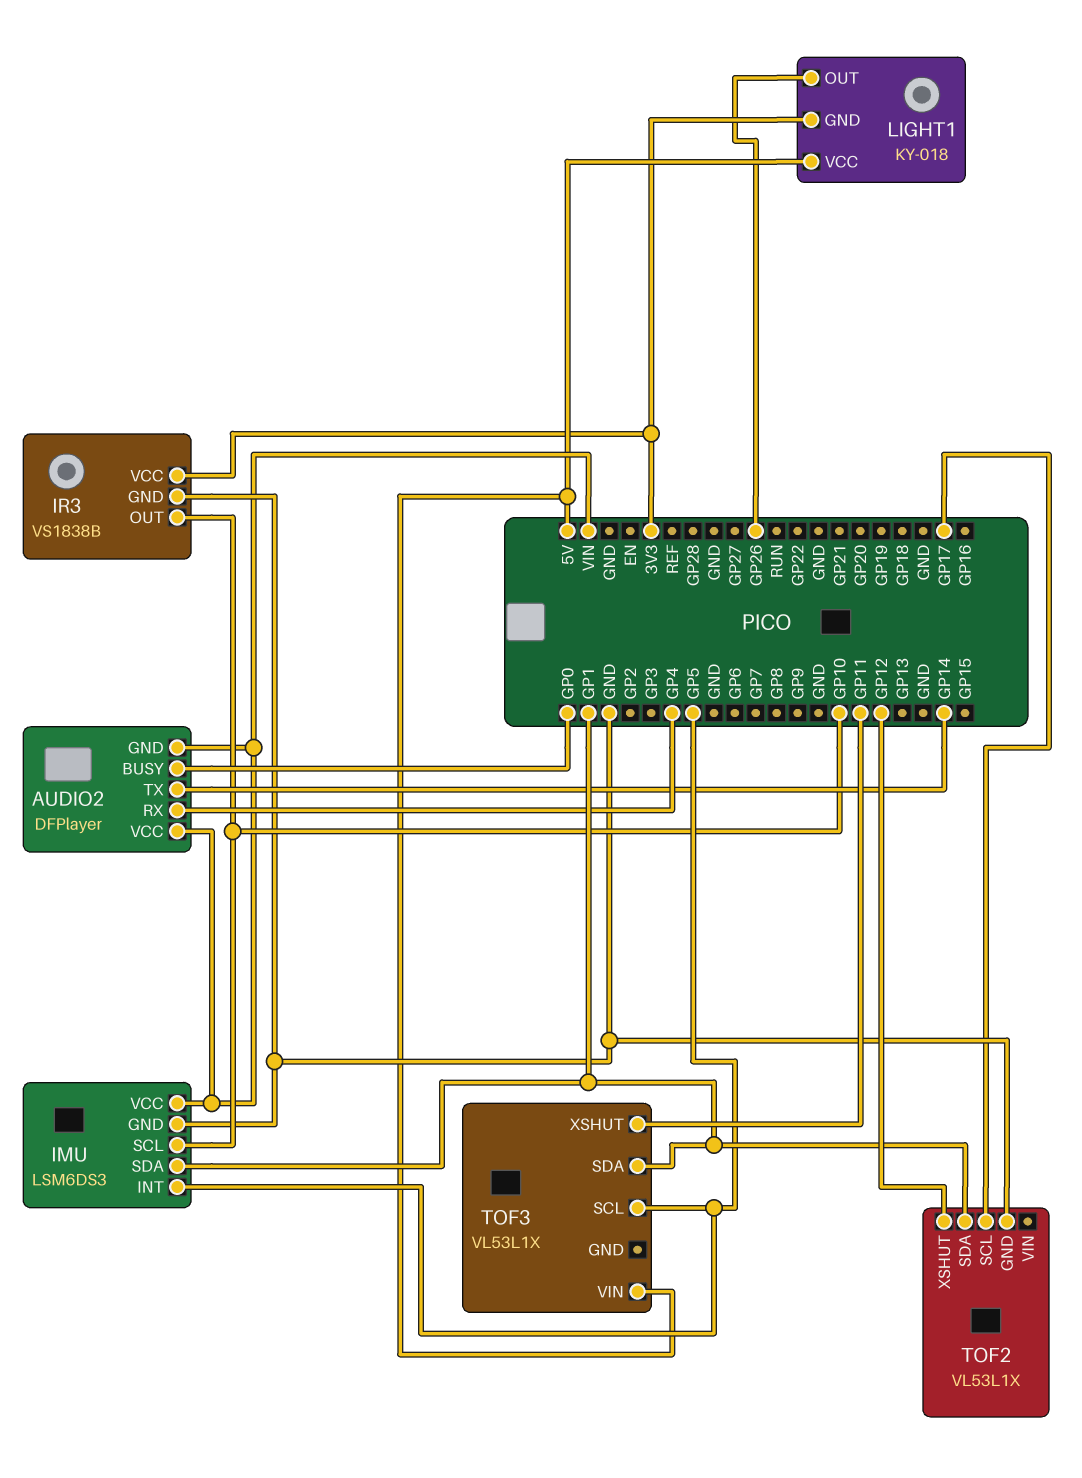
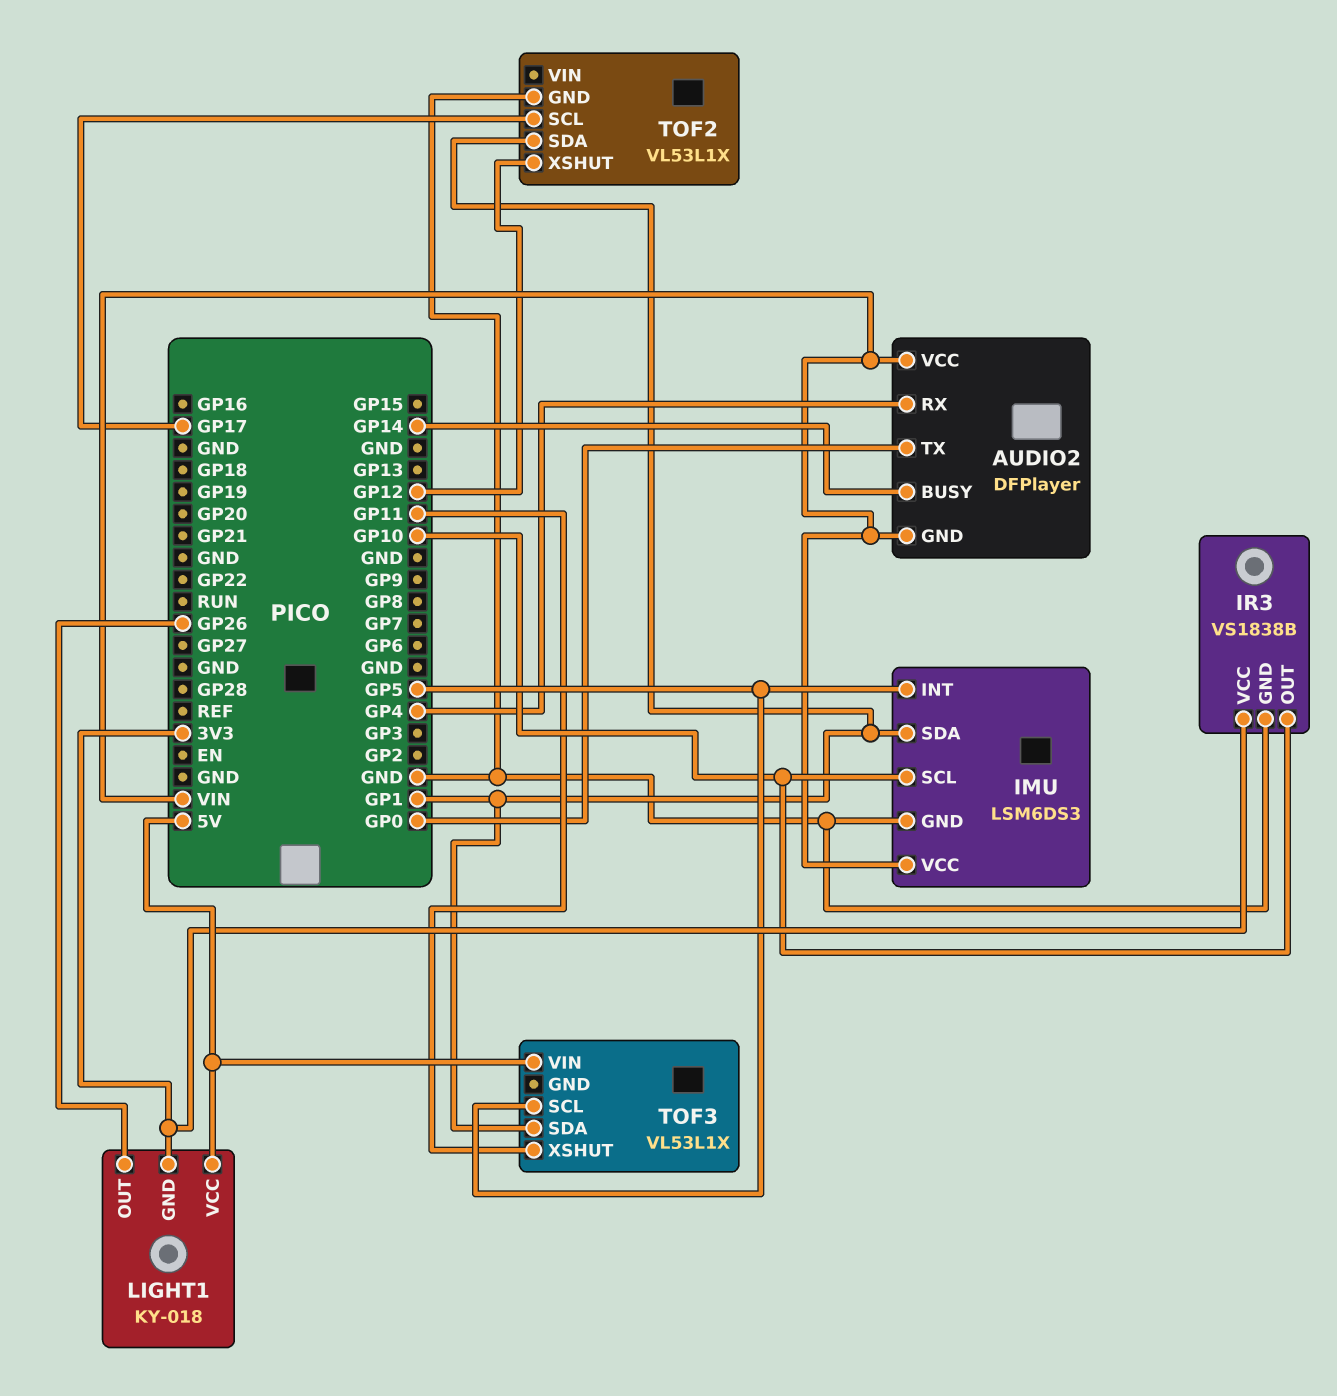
AUDIO2 pin BUSY: GP0 -> GP14
AUDIO2 pin TX: GP14 -> GP0

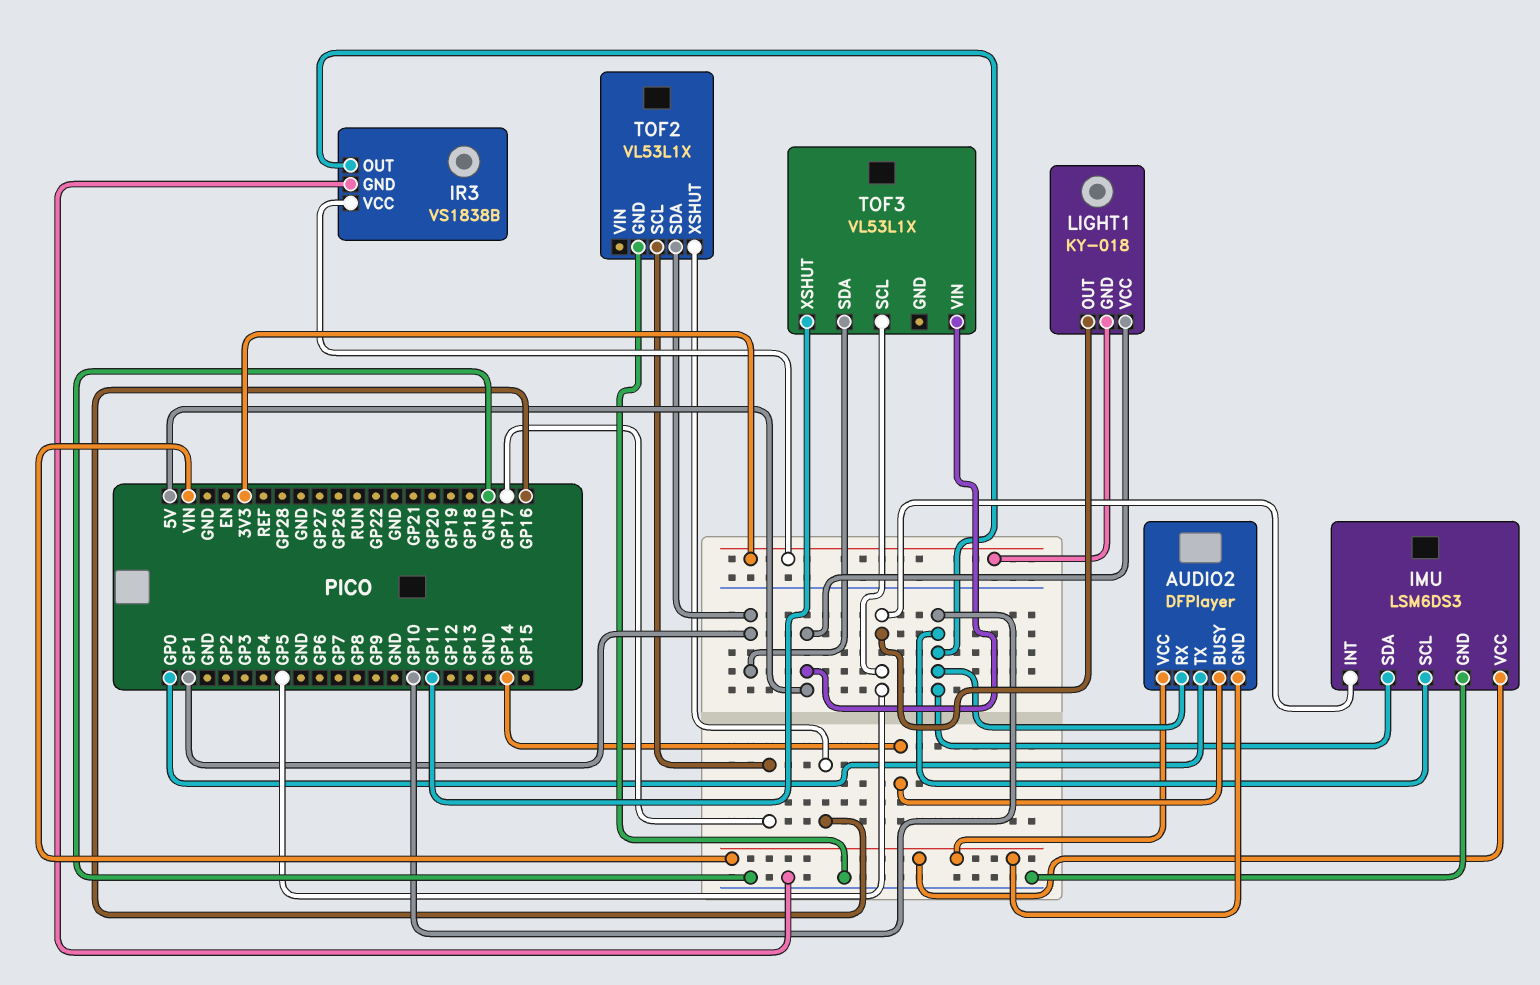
AUDIO2 pin RX: GP4 -> GP10
IMU pin SDA: GP1 -> GP10
LIGHT1 pin OUT: GP26 -> GP5
TOF2 pin XSHUT: GP12 -> GP16

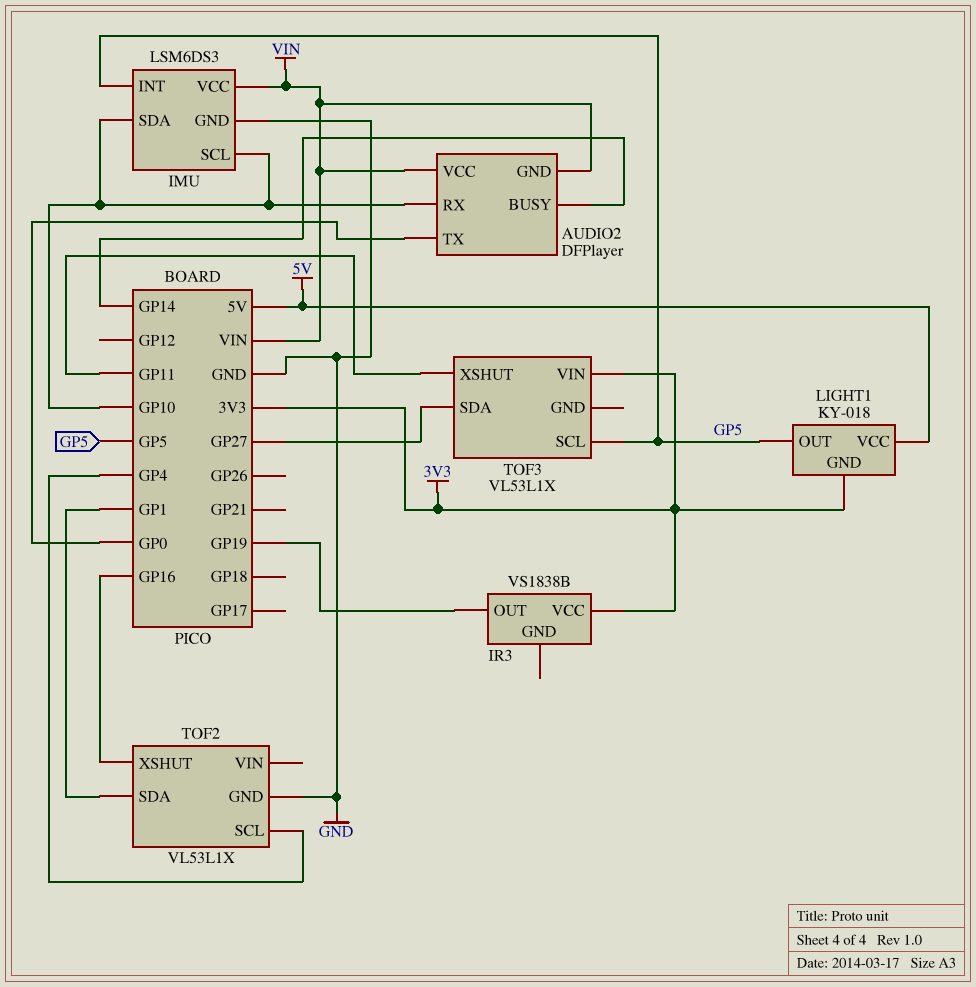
IR3 pin GND: GND -> none
IR3 pin OUT: GP10 -> GP19
TOF2 pin SCL: GP17 -> GP4
TOF3 pin SDA: GP1 -> GP27
TOF3 pin VIN: 5V -> 3V3

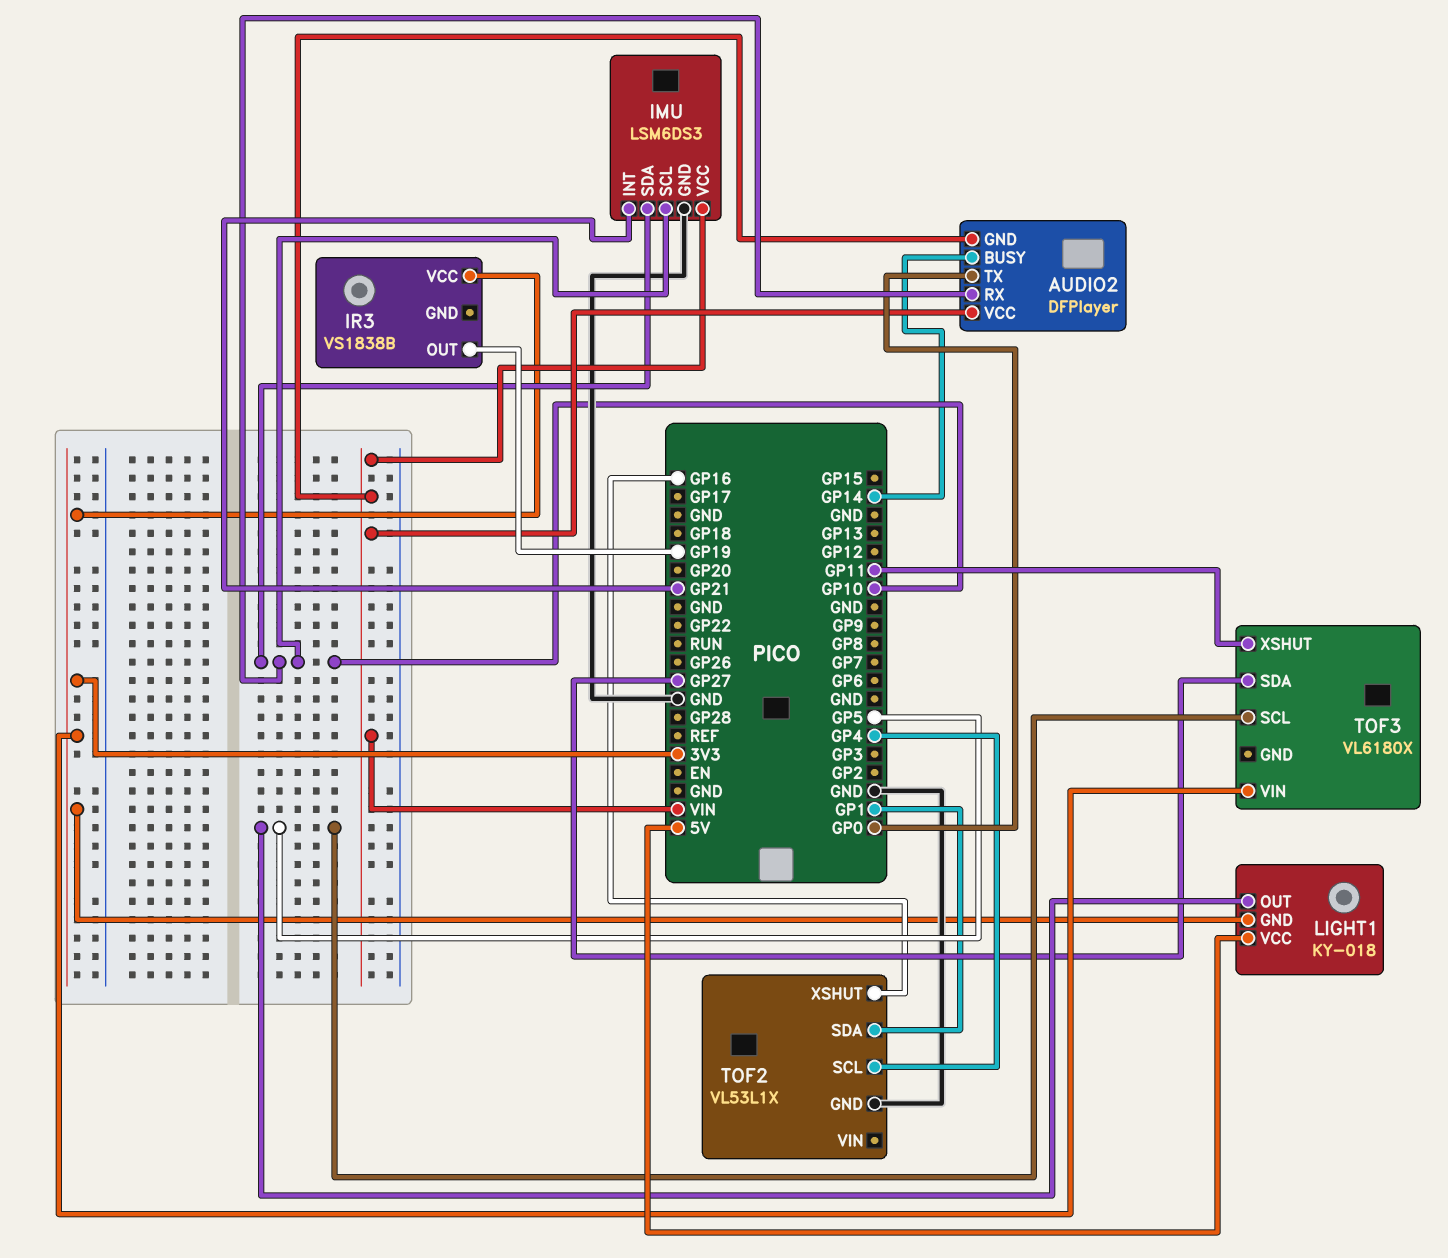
IMU pin INT: GP5 -> GP21
TOF3: VL53L1X -> VL6180X

